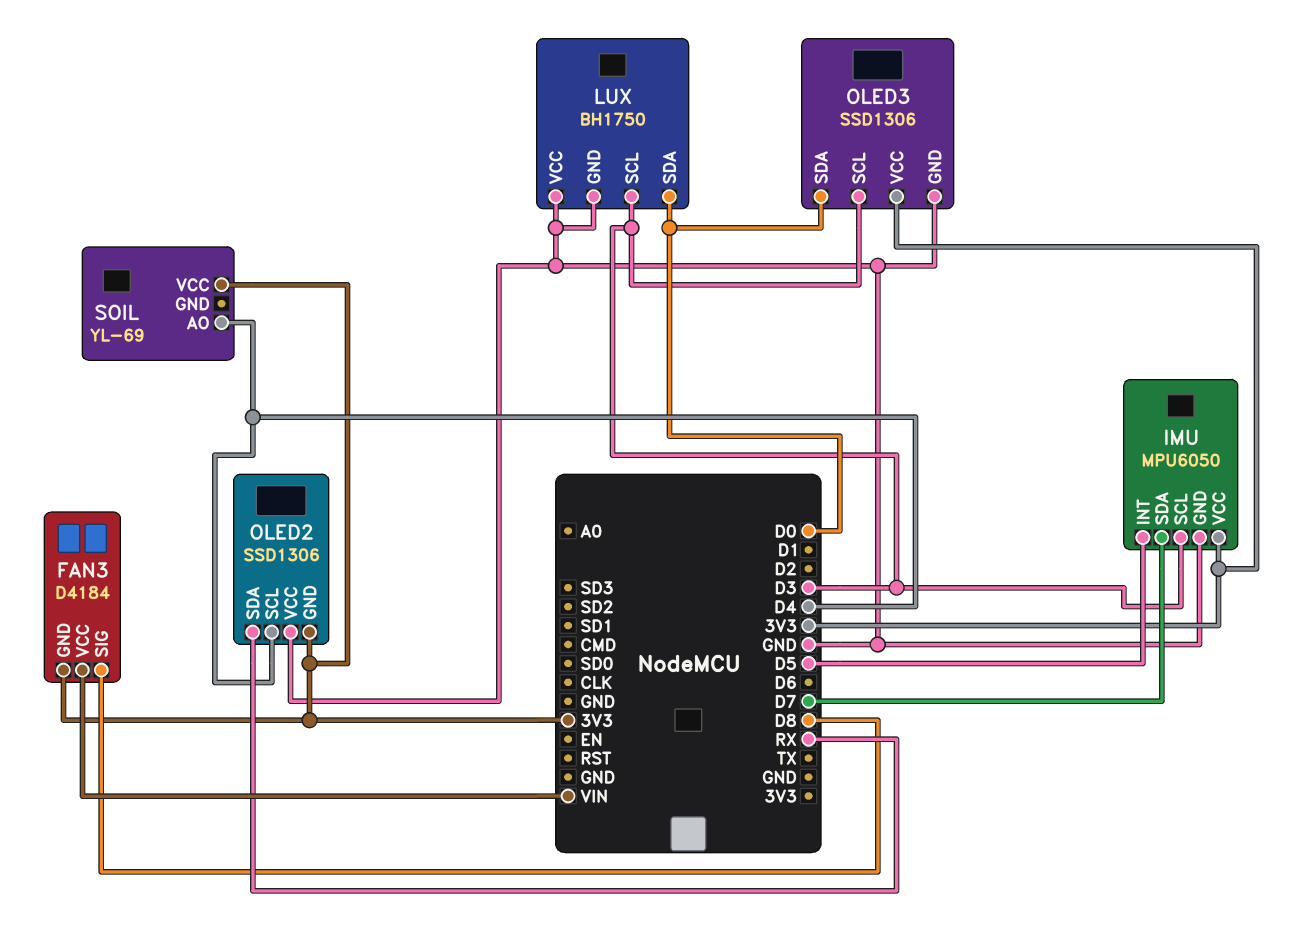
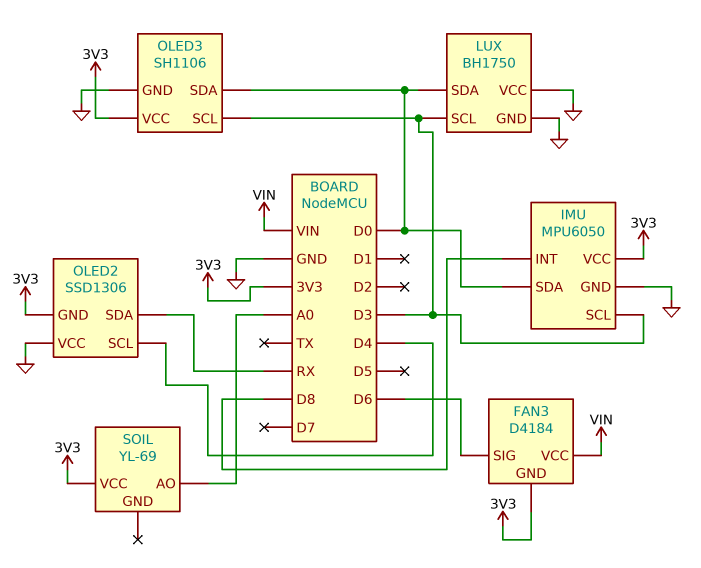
FAN3 pin SIG: D8 -> D6
IMU pin INT: D5 -> D8
IMU pin SDA: D7 -> D0
OLED3: SSD1306 -> SH1106
SOIL pin AO: D4 -> A0

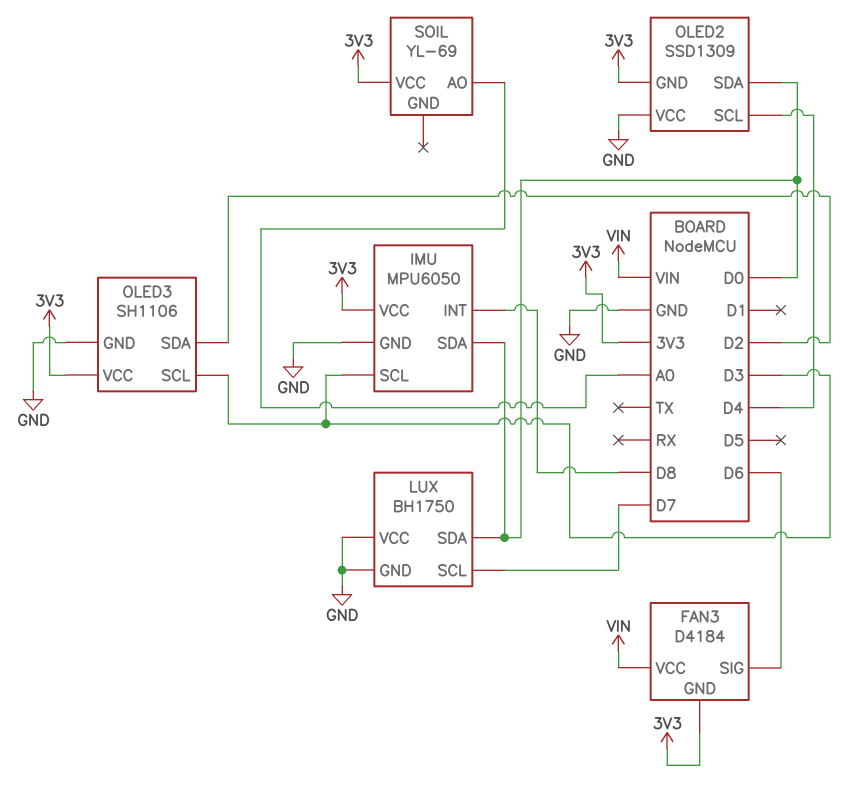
LUX pin SCL: D3 -> D7
OLED2: SSD1306 -> SSD1309
OLED2 pin SDA: RX -> D0
OLED3 pin SDA: D0 -> D2

